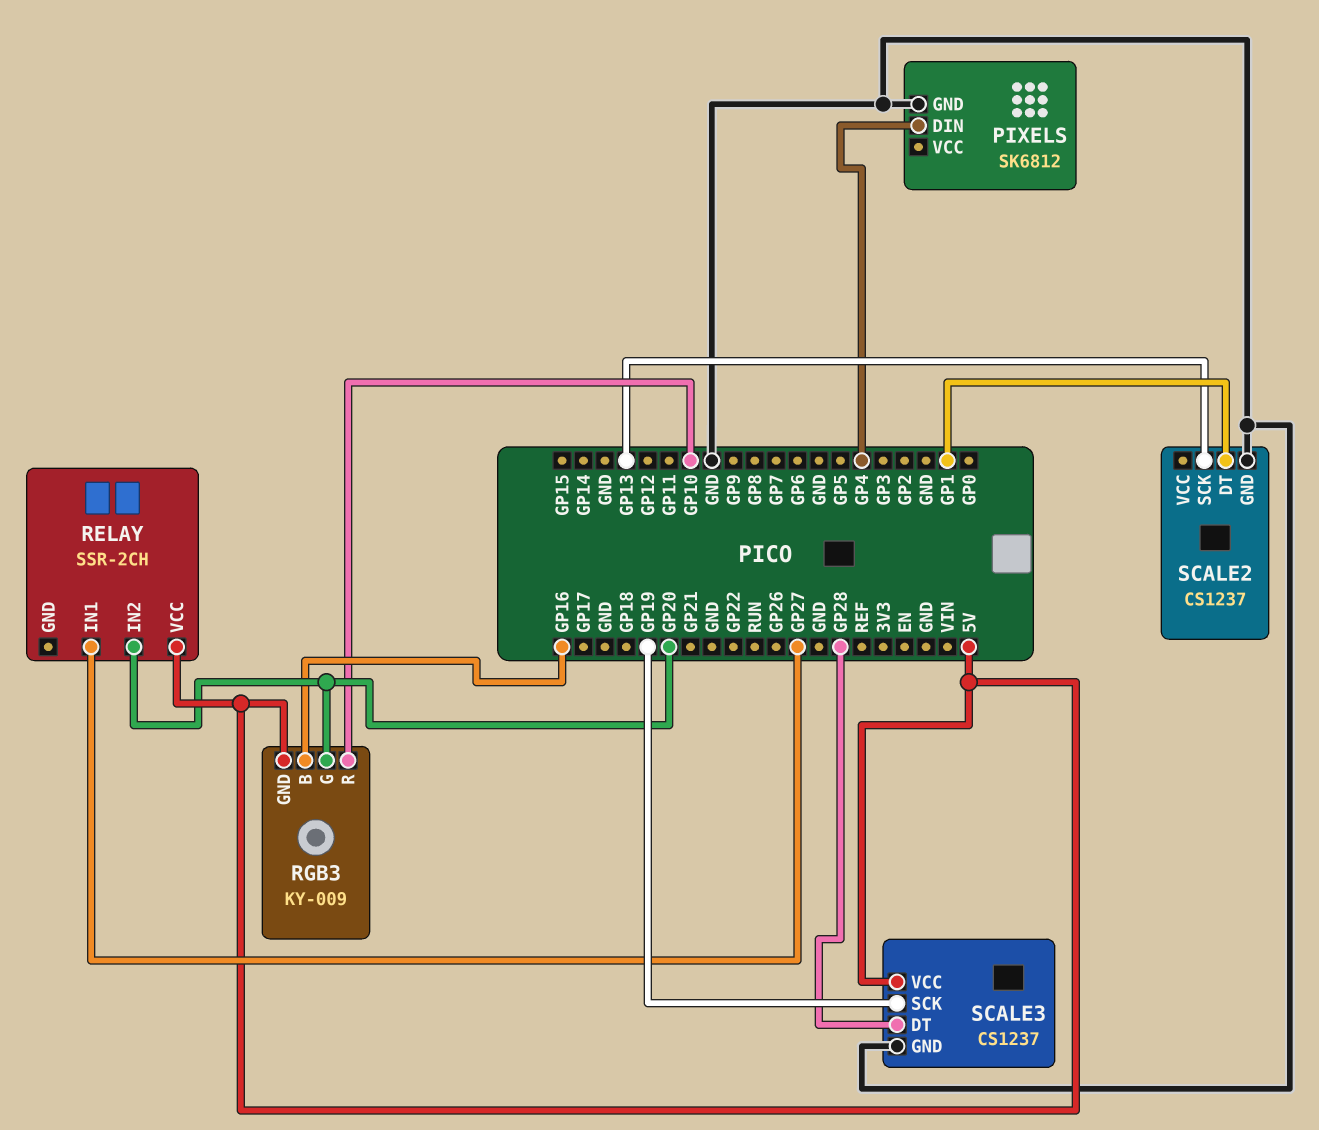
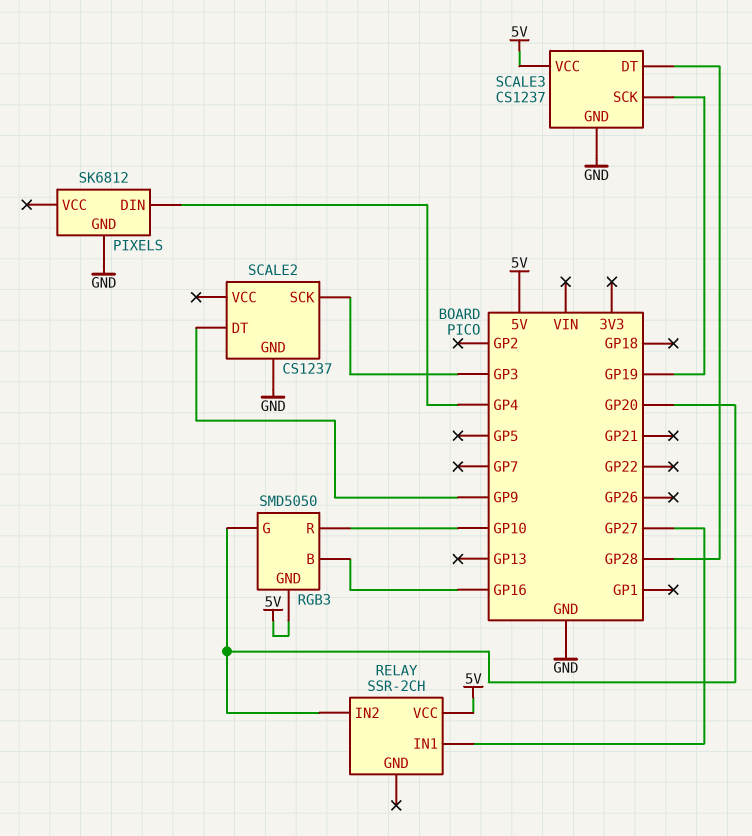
RGB3: KY-009 -> SMD5050
SCALE2 pin DT: GP1 -> GP9
SCALE2 pin SCK: GP13 -> GP3

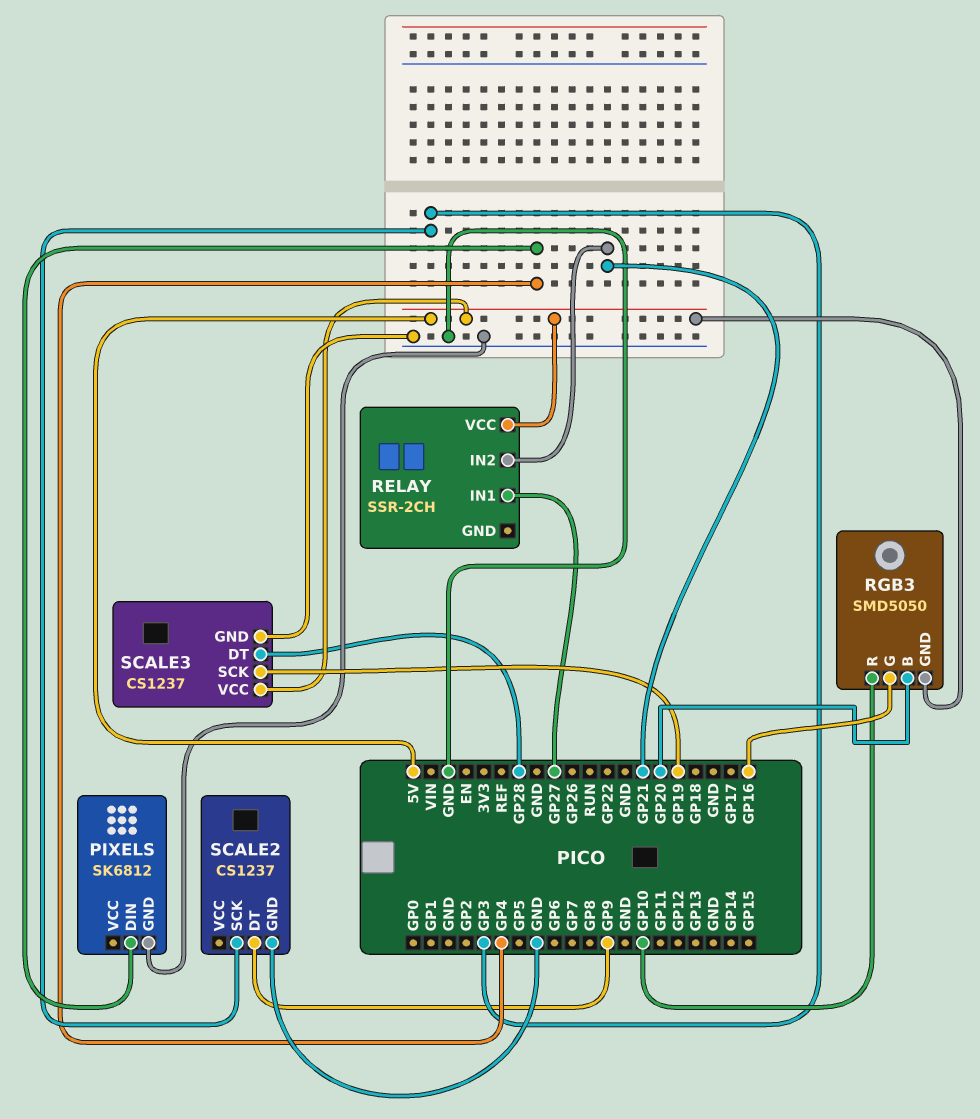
RELAY pin IN2: GP20 -> GP21
RGB3 pin B: GP16 -> GP20
RGB3 pin G: GP20 -> GP16

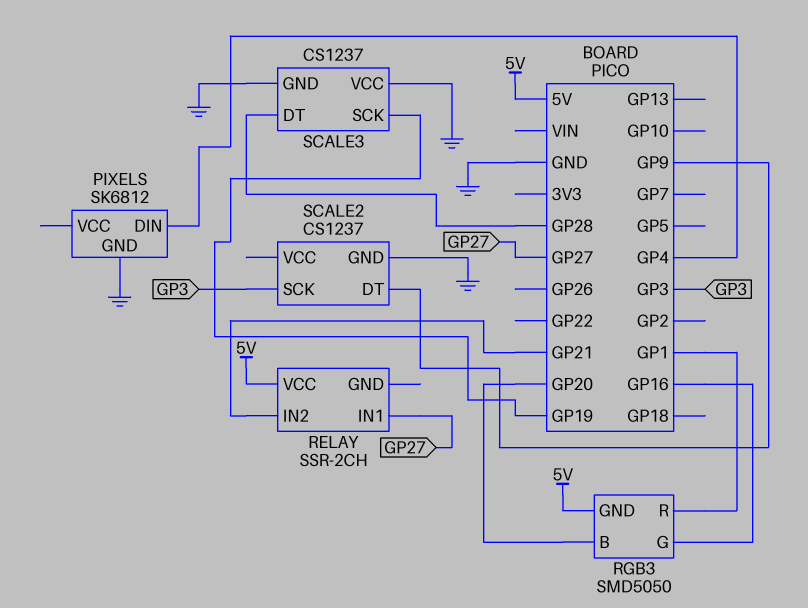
RGB3 pin R: GP10 -> GP1
SCALE3 pin VCC: 5V -> GND

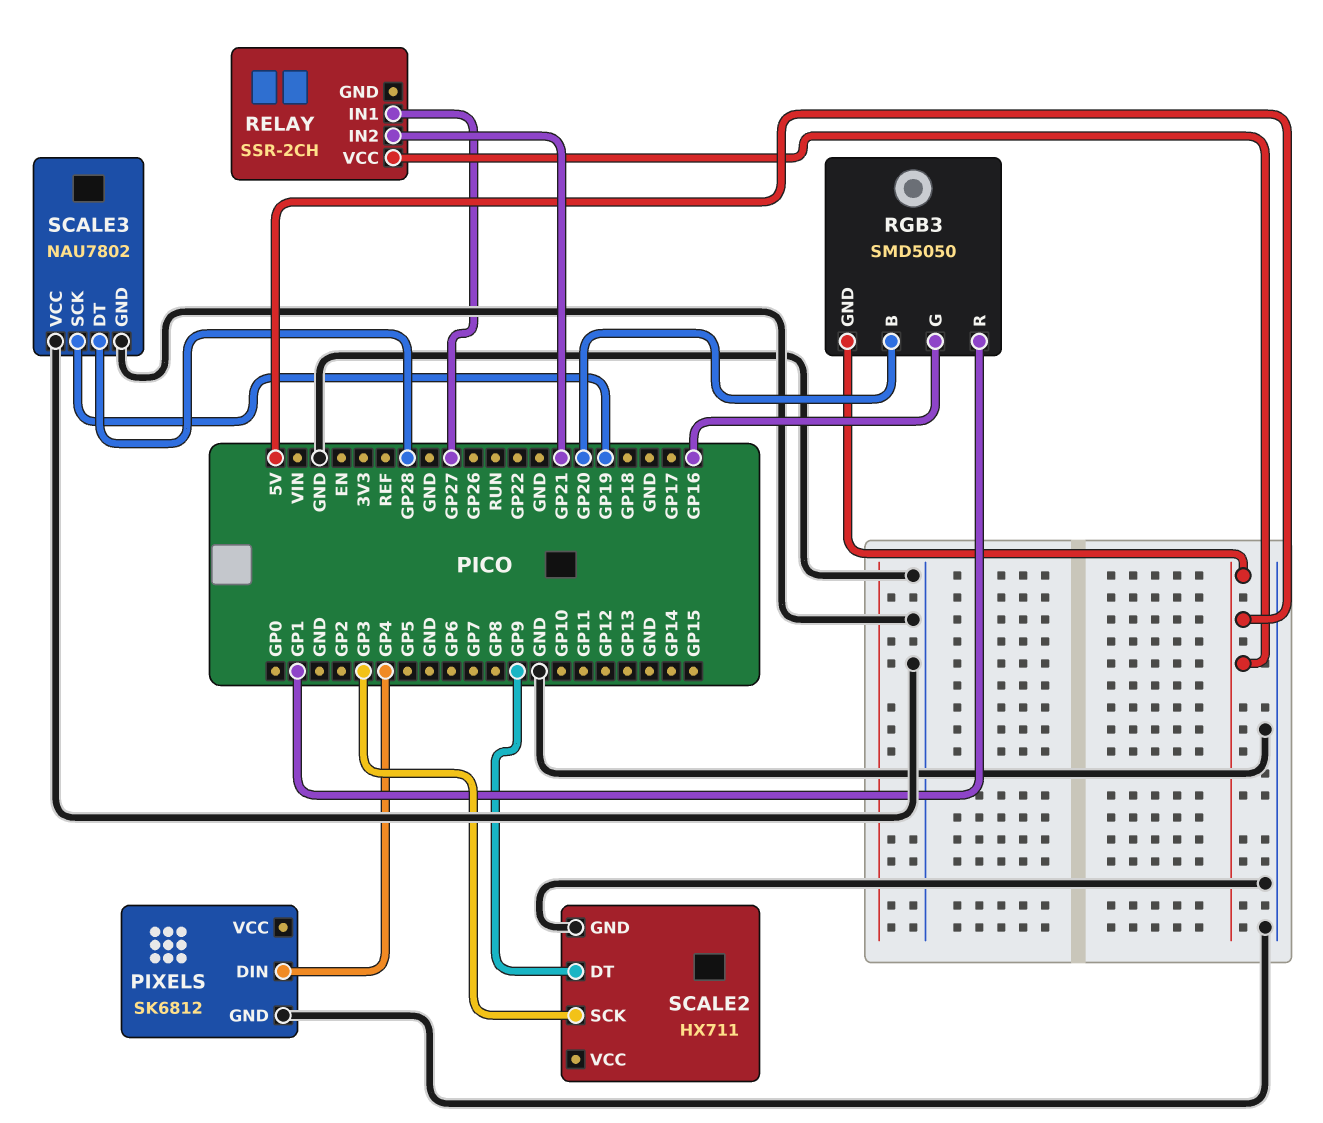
SCALE2: CS1237 -> HX711
SCALE3: CS1237 -> NAU7802

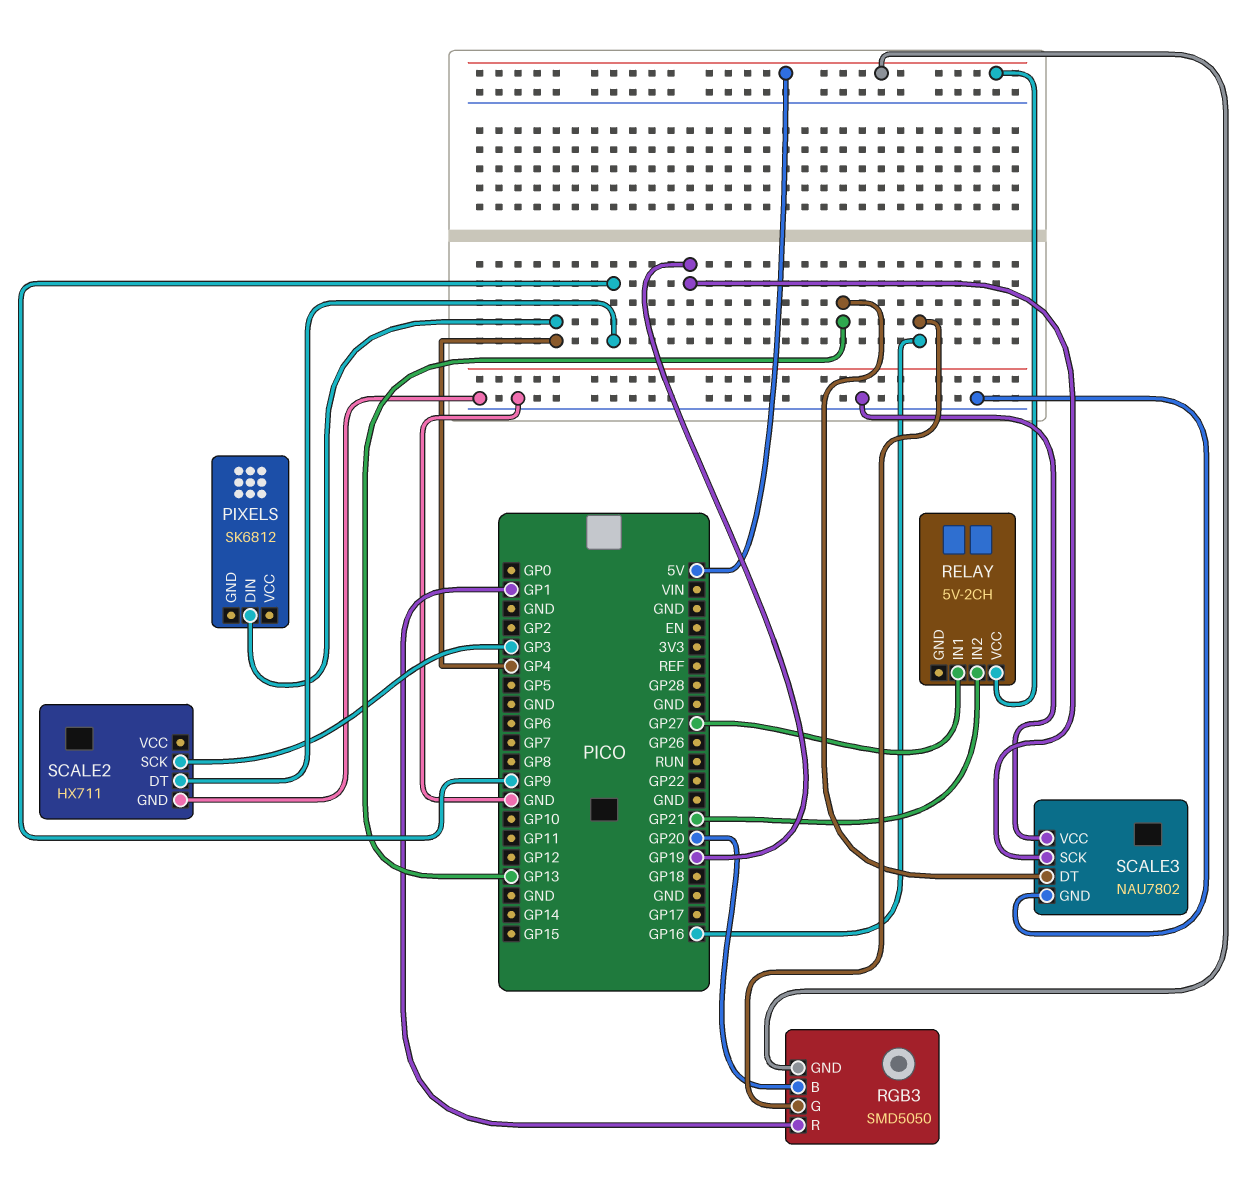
PIXELS pin GND: GND -> none
RELAY: SSR-2CH -> 5V-2CH
SCALE3 pin DT: GP28 -> GP13

